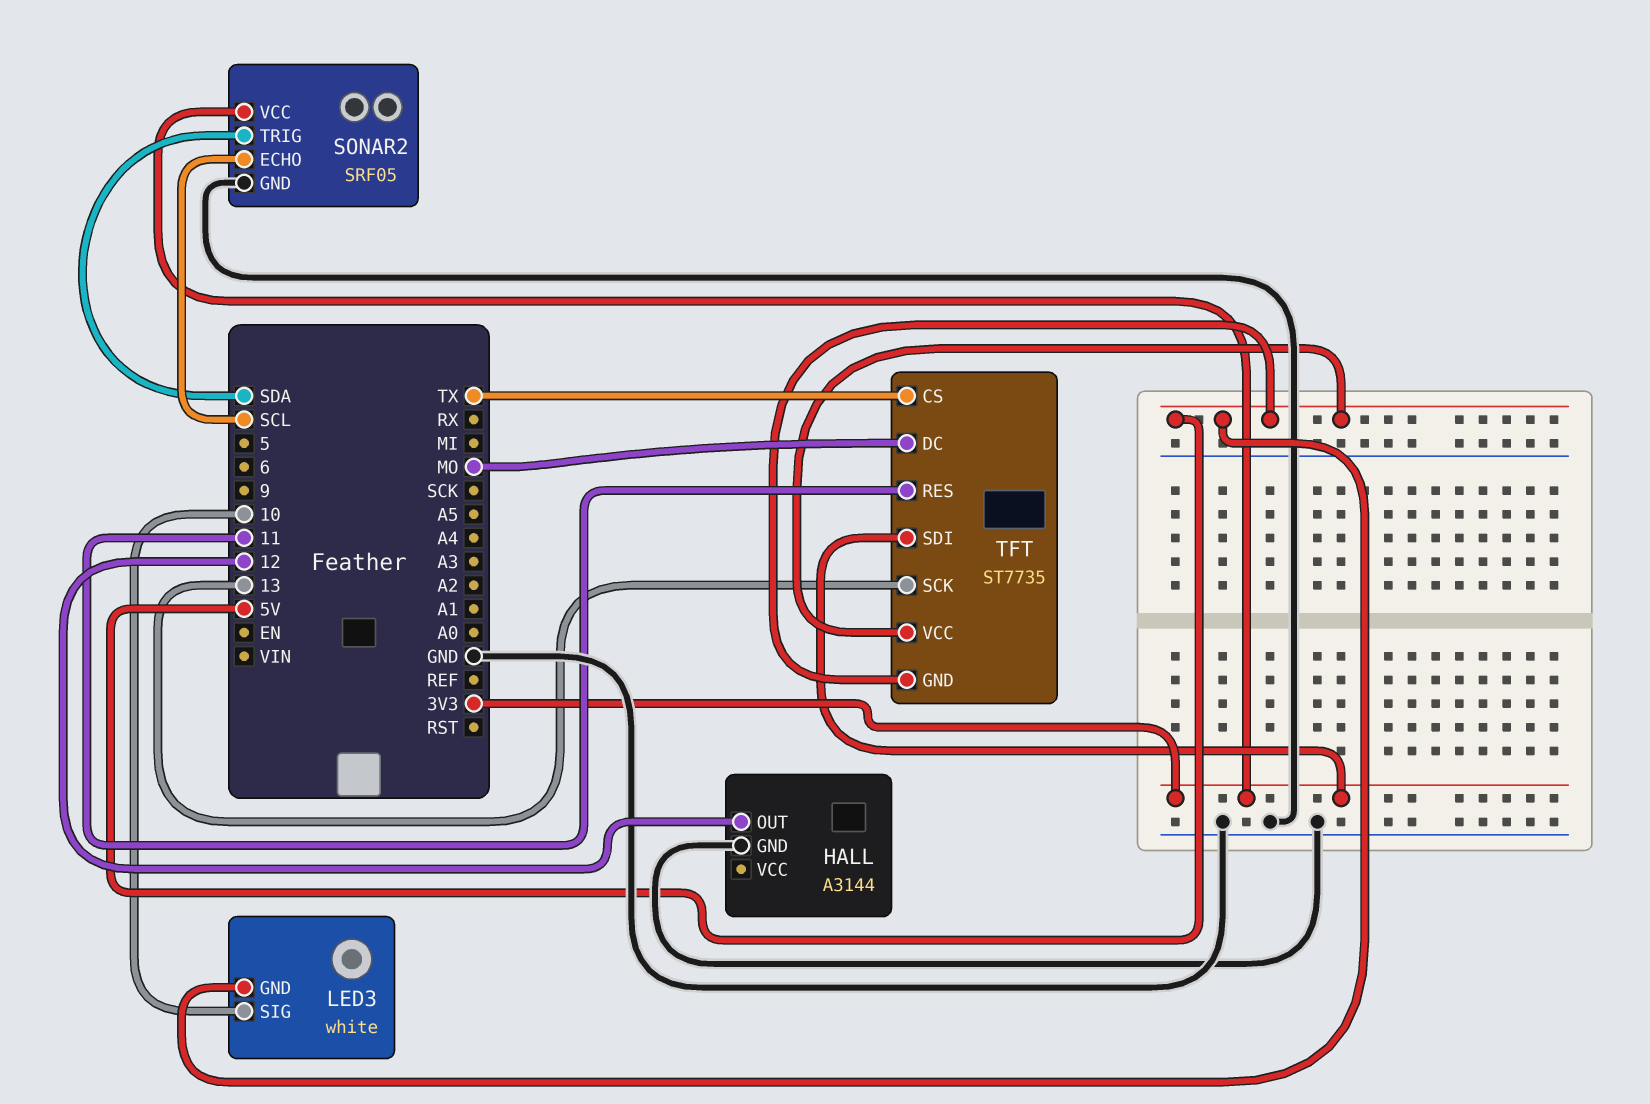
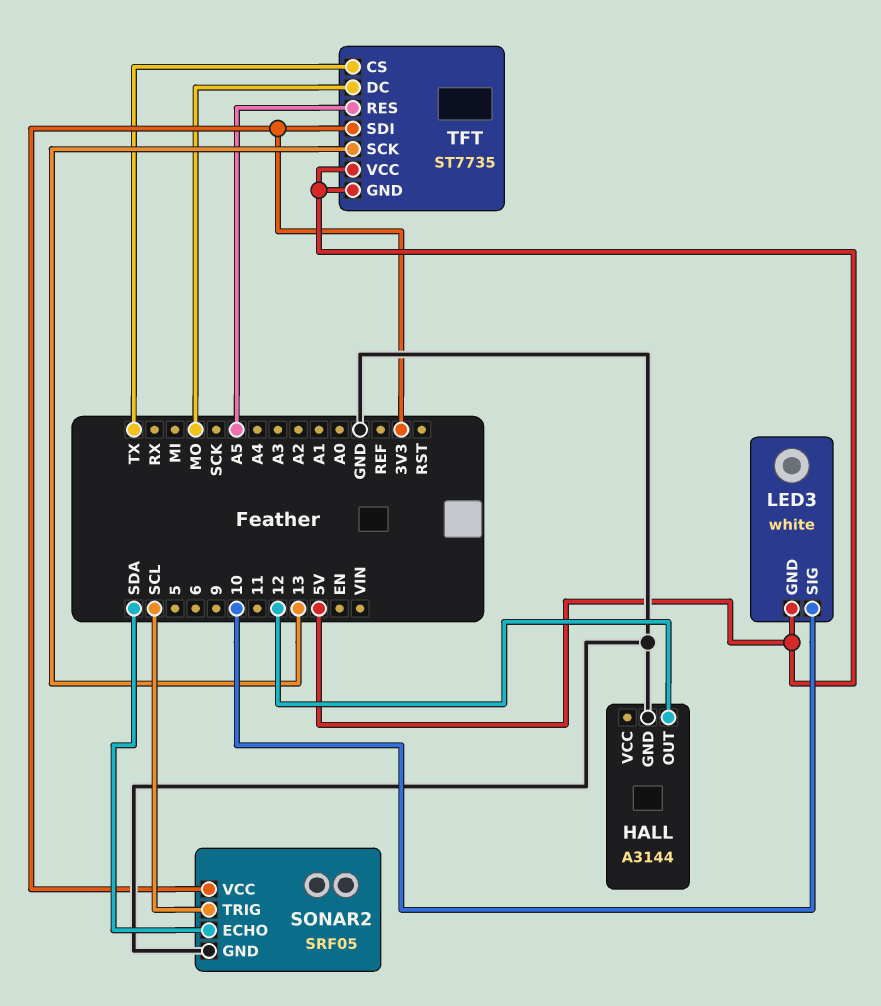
SONAR2 pin ECHO: SCL -> SDA
SONAR2 pin TRIG: SDA -> SCL
TFT pin RES: 11 -> A5

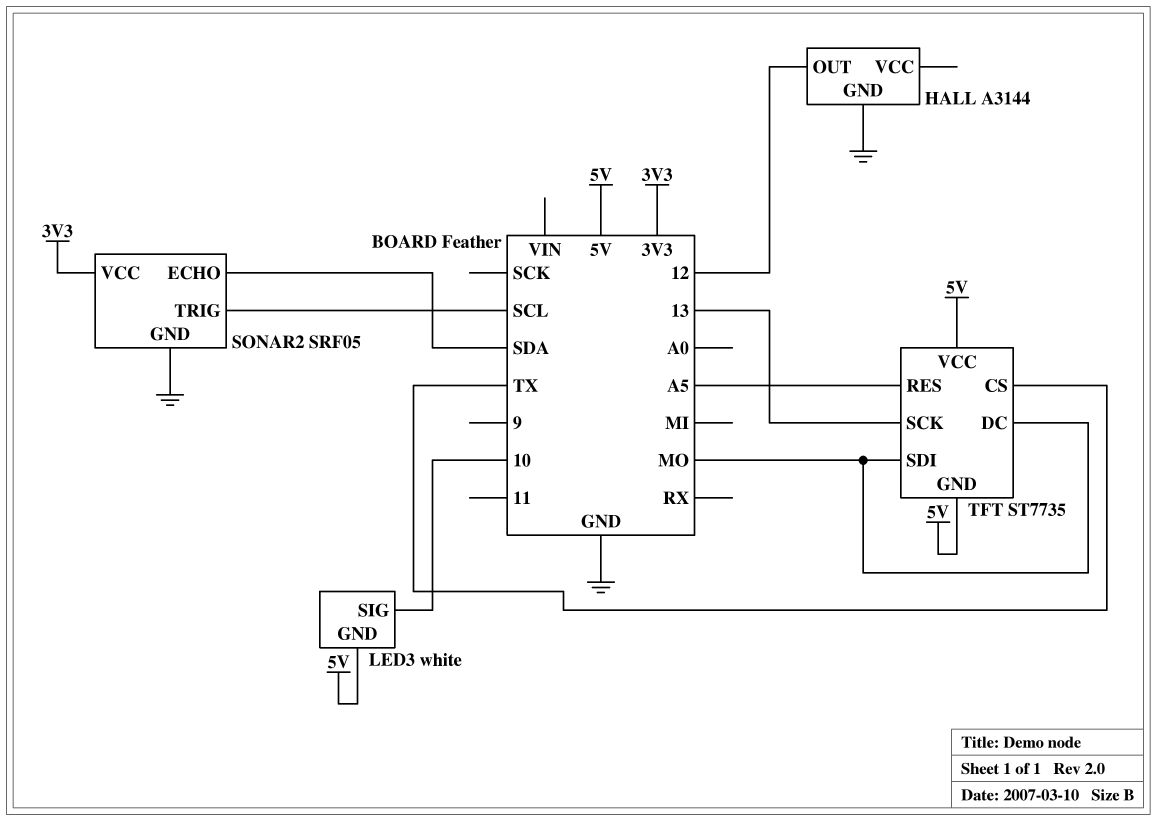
TFT pin SDI: 3V3 -> MO

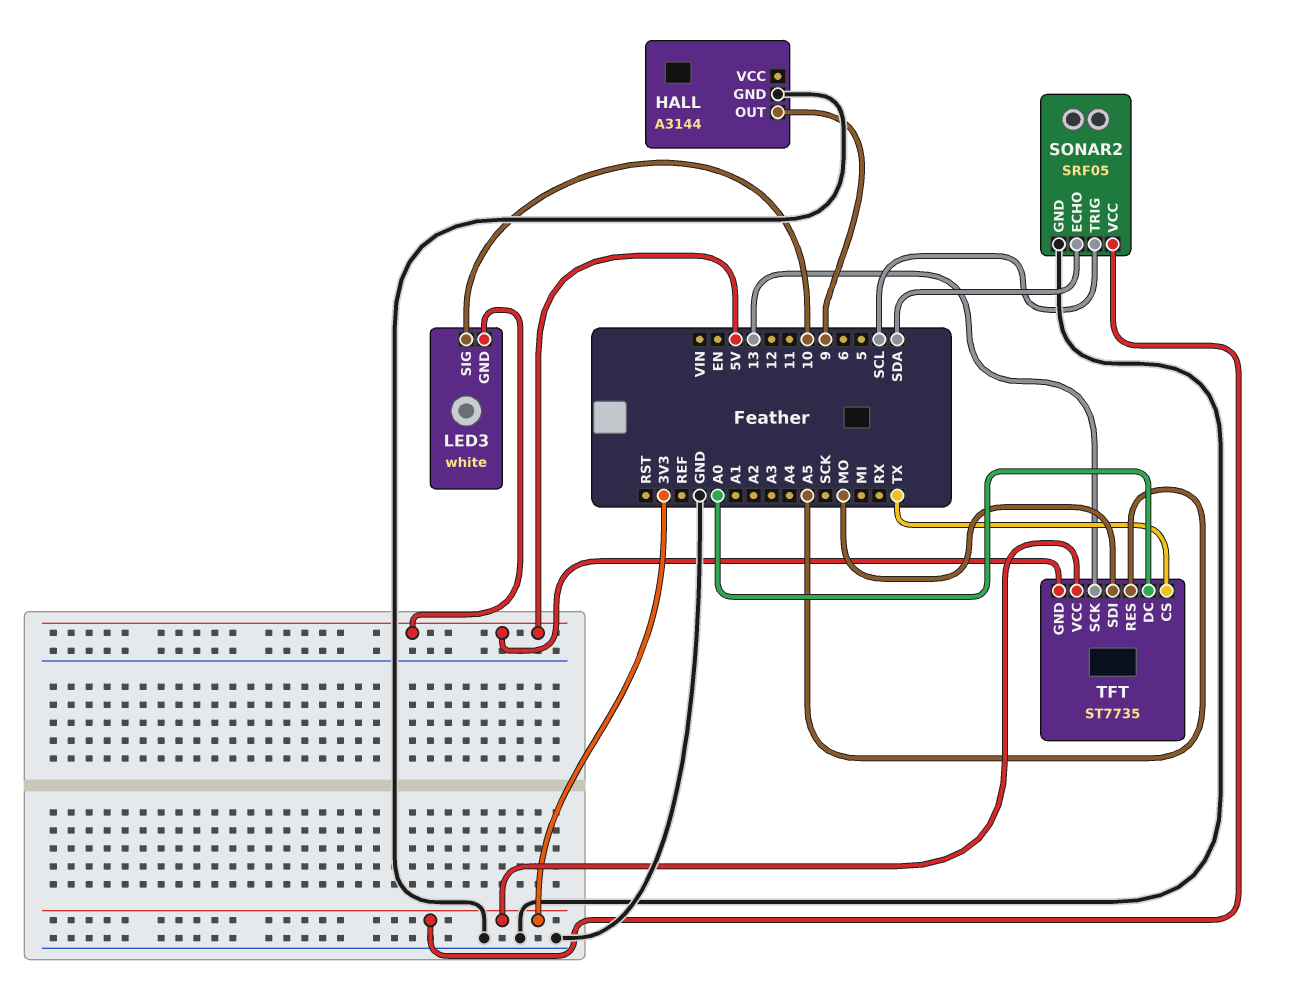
HALL pin OUT: 12 -> 9
TFT pin DC: MO -> A0
TFT pin VCC: 5V -> 3V3

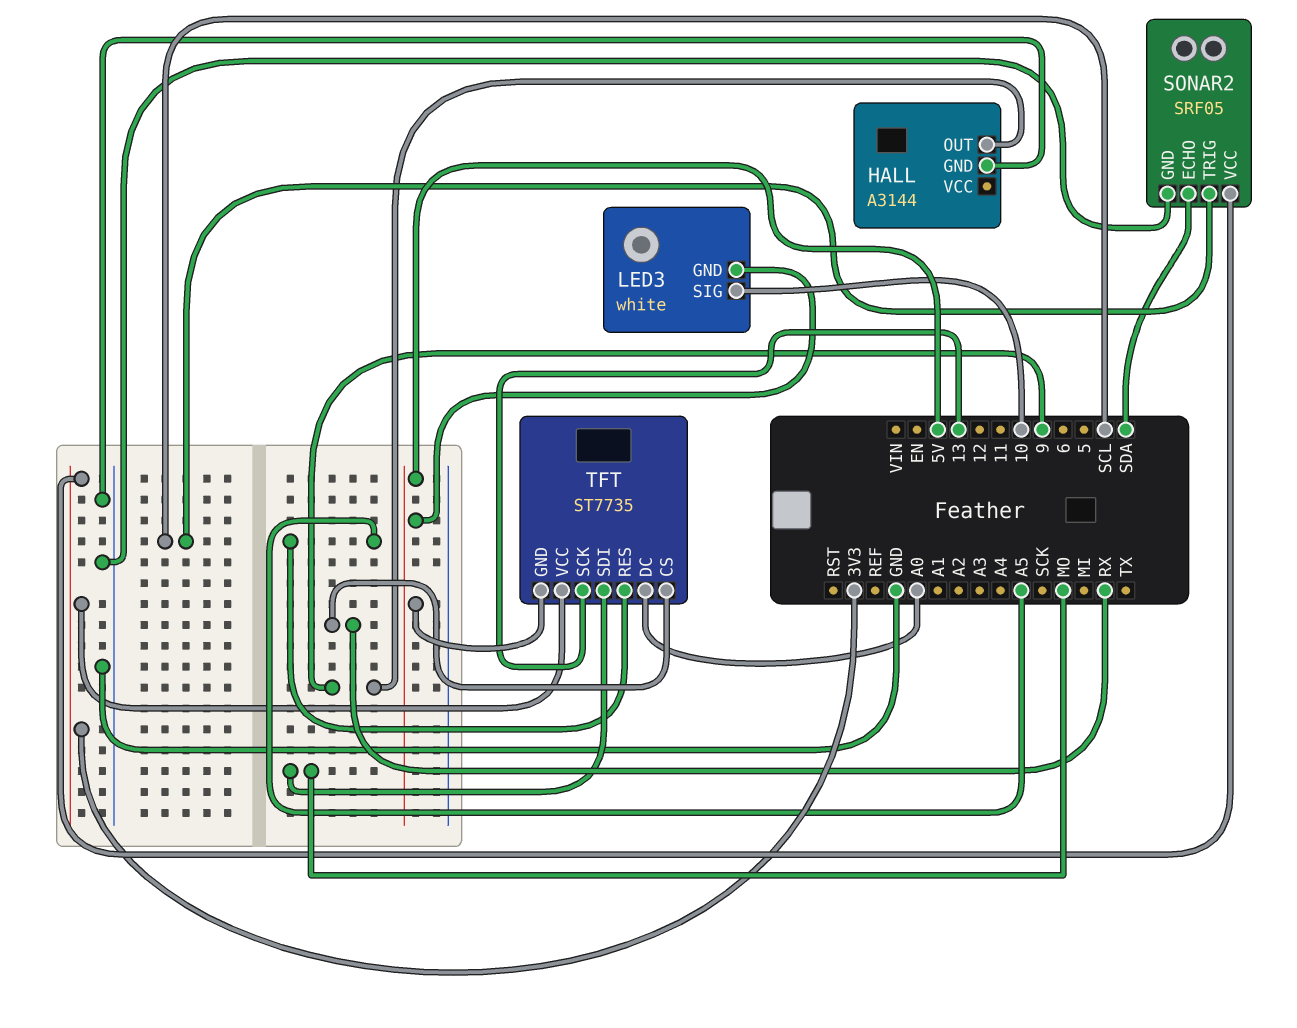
TFT pin CS: TX -> RX

